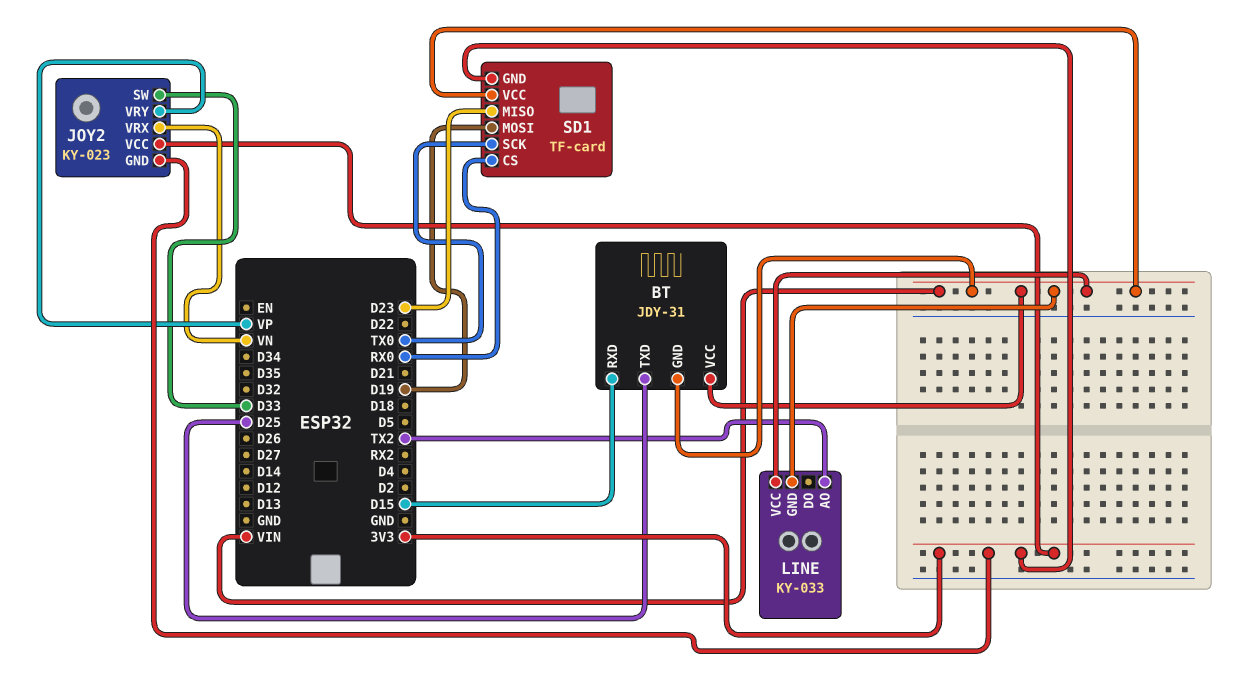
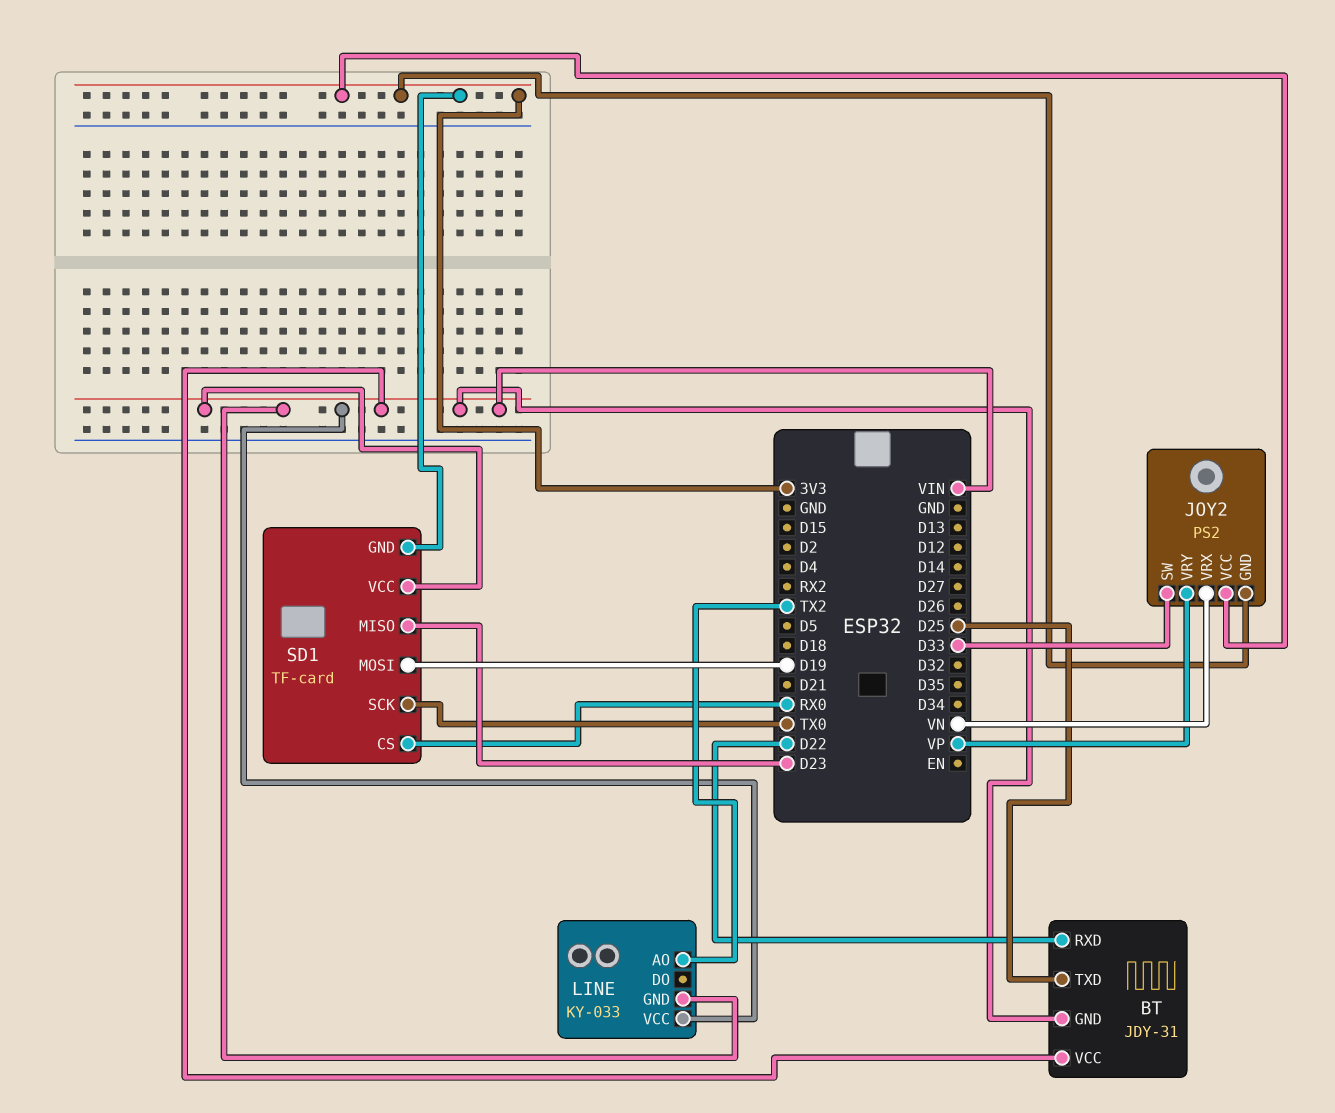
BT pin RXD: D15 -> D22
JOY2: KY-023 -> PS2

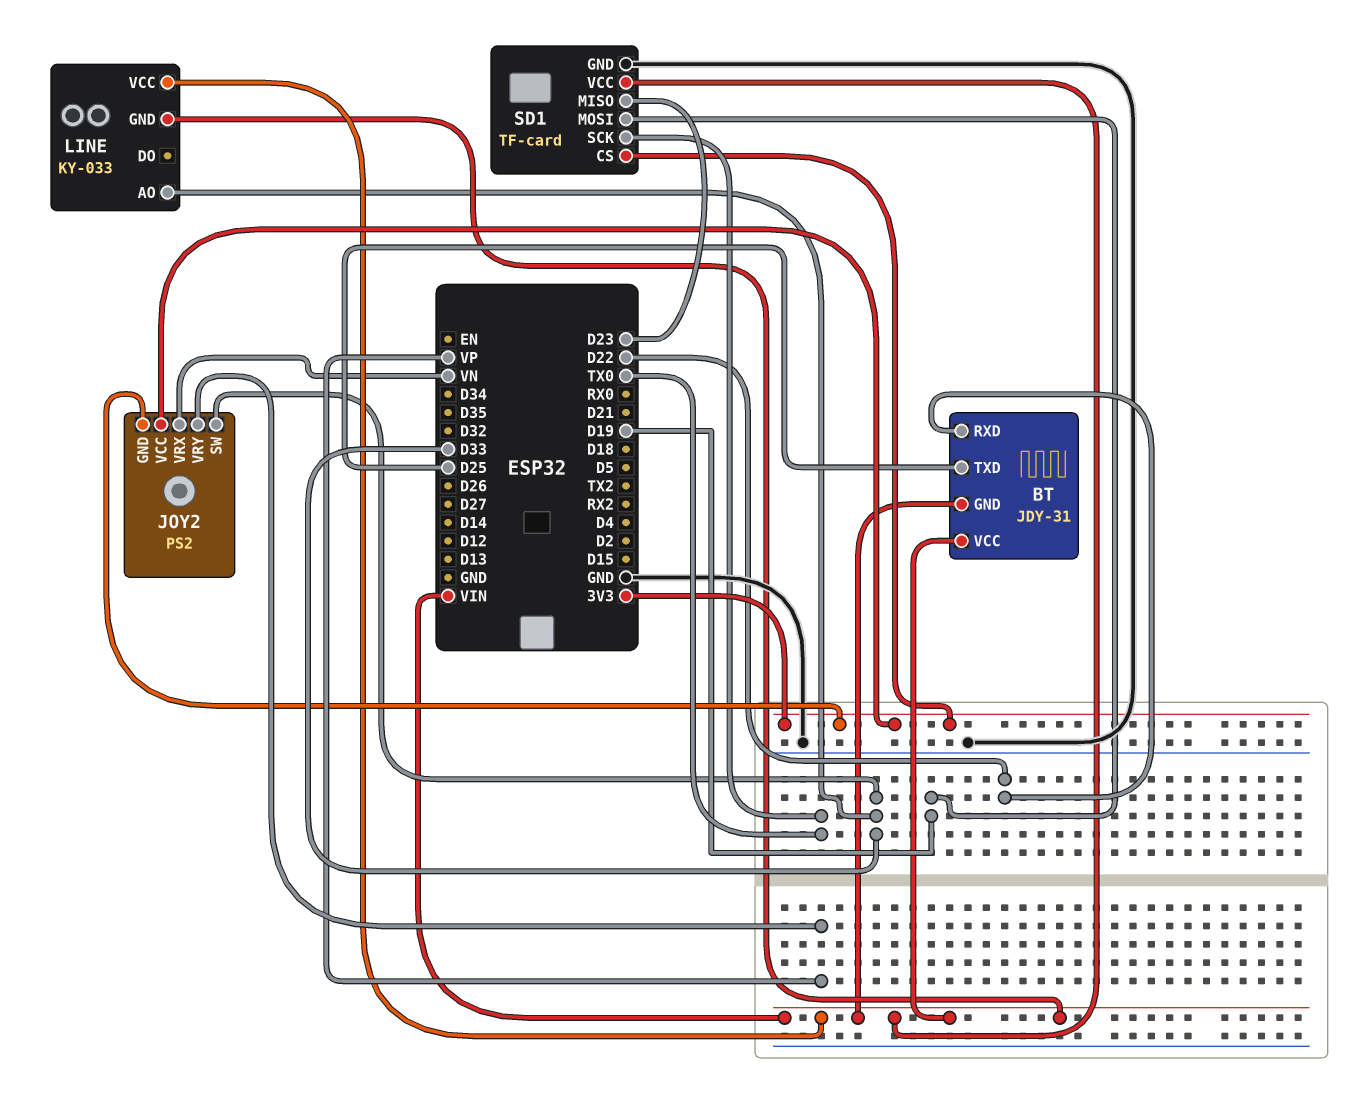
LINE pin AO: TX2 -> D33
SD1 pin CS: RX0 -> 3V3
SD1 pin GND: 3V3 -> GND

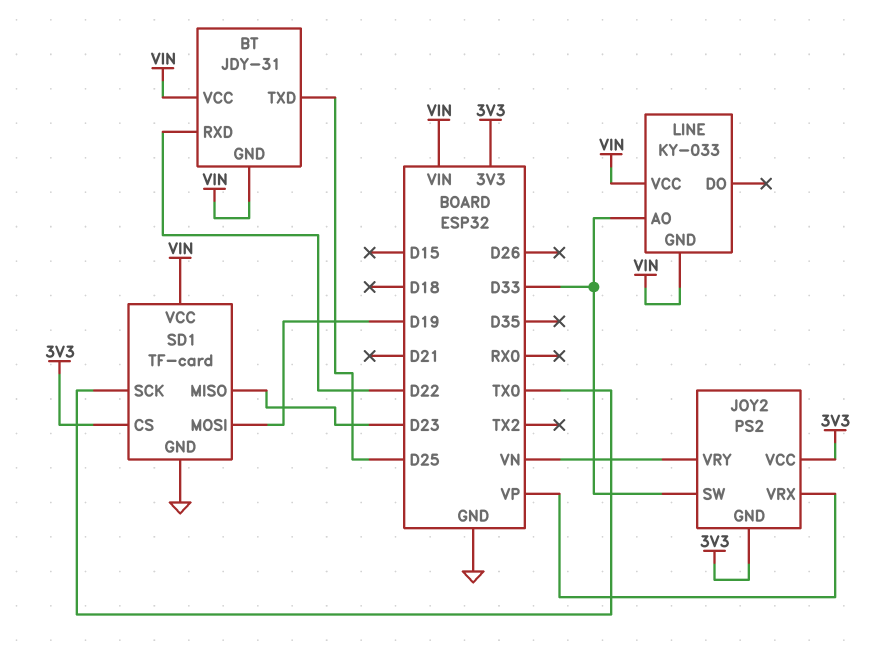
JOY2 pin VRX: VN -> VP
JOY2 pin VRY: VP -> VN

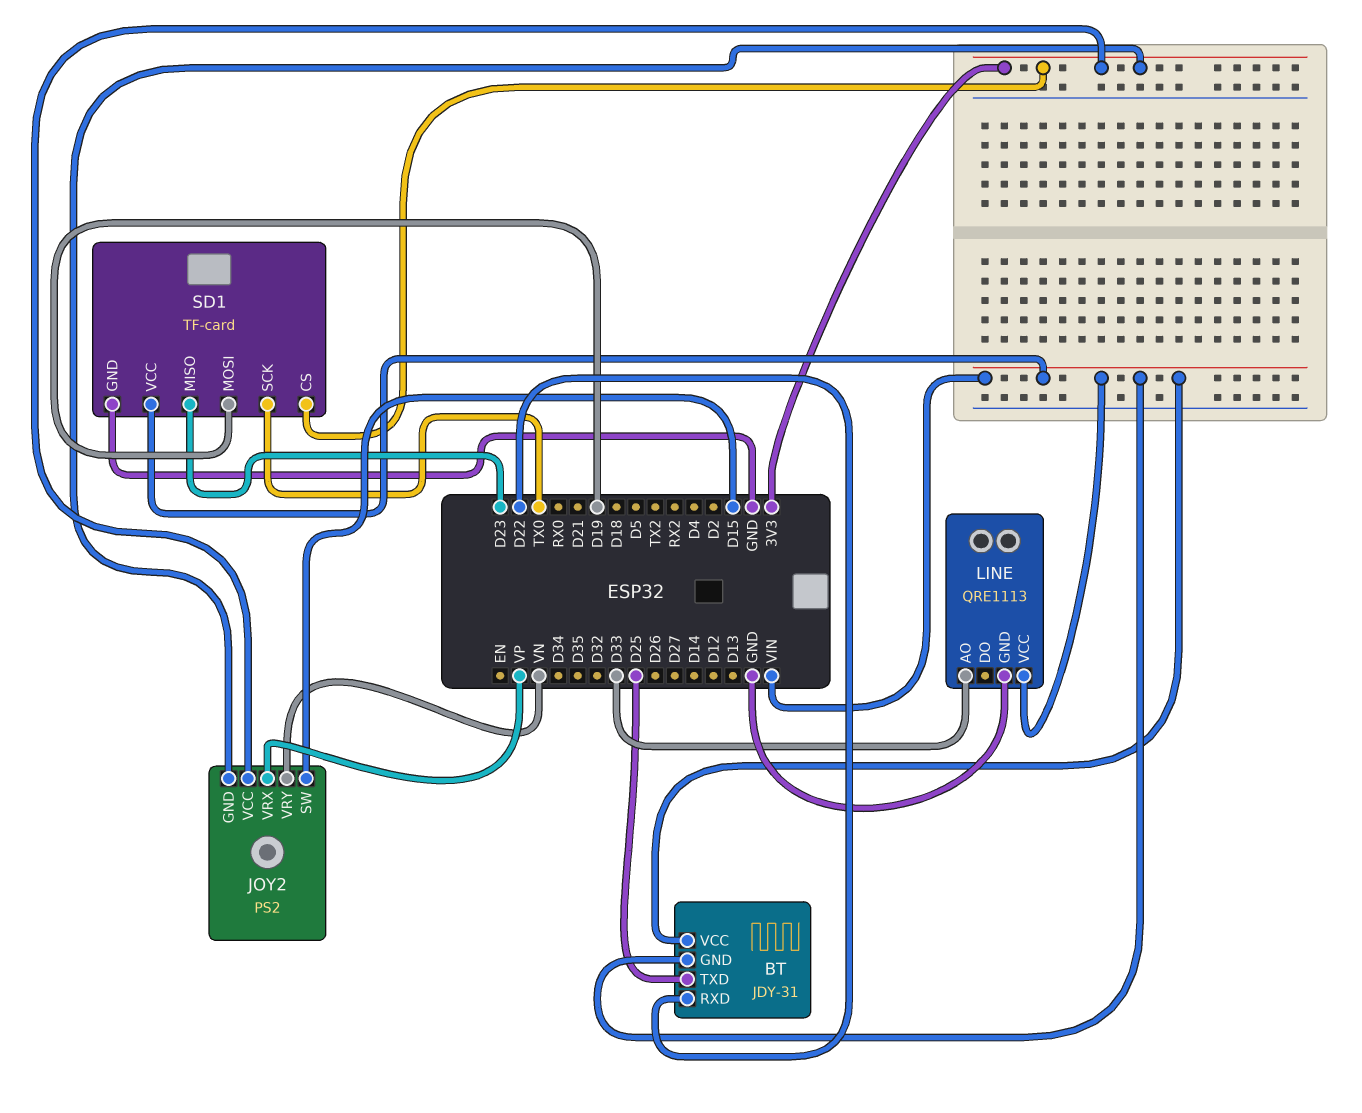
JOY2 pin SW: D33 -> D15
LINE: KY-033 -> QRE1113
LINE pin GND: VIN -> GND

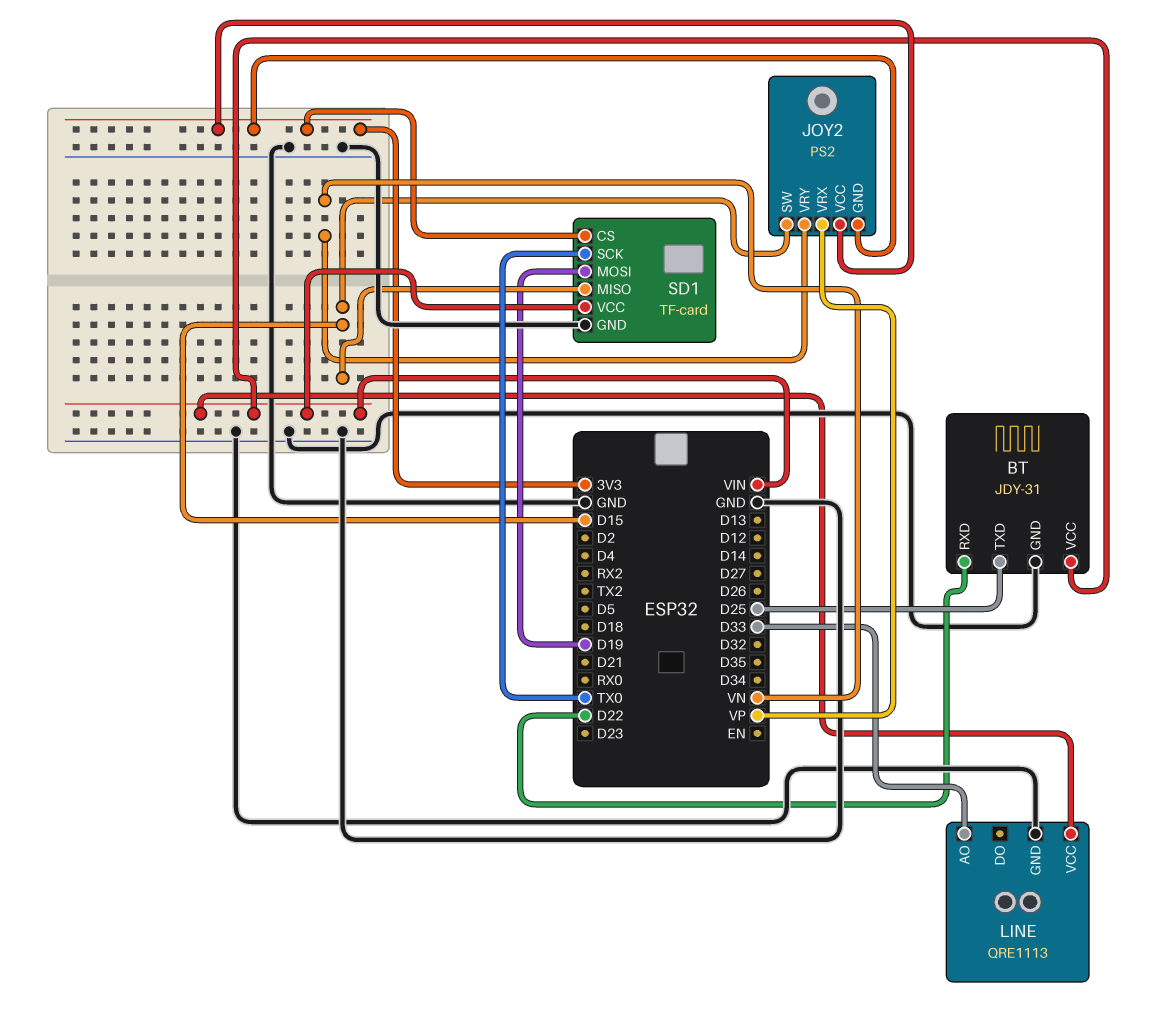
BT pin GND: VIN -> GND
SD1 pin MISO: D23 -> D15

